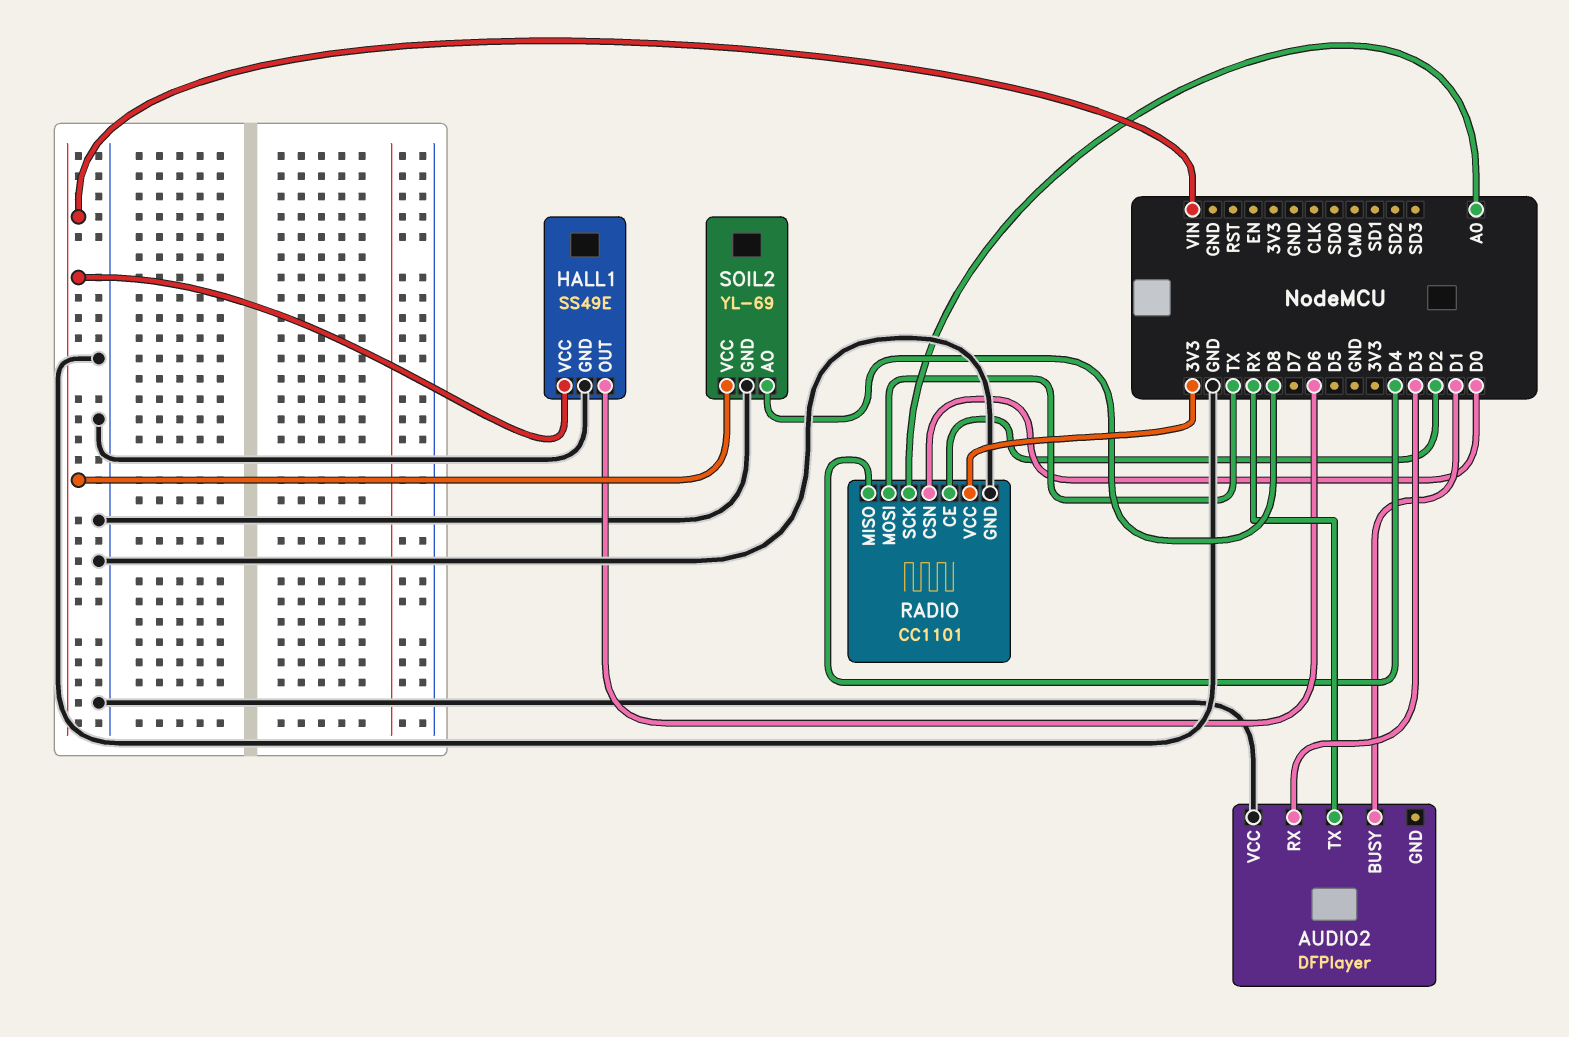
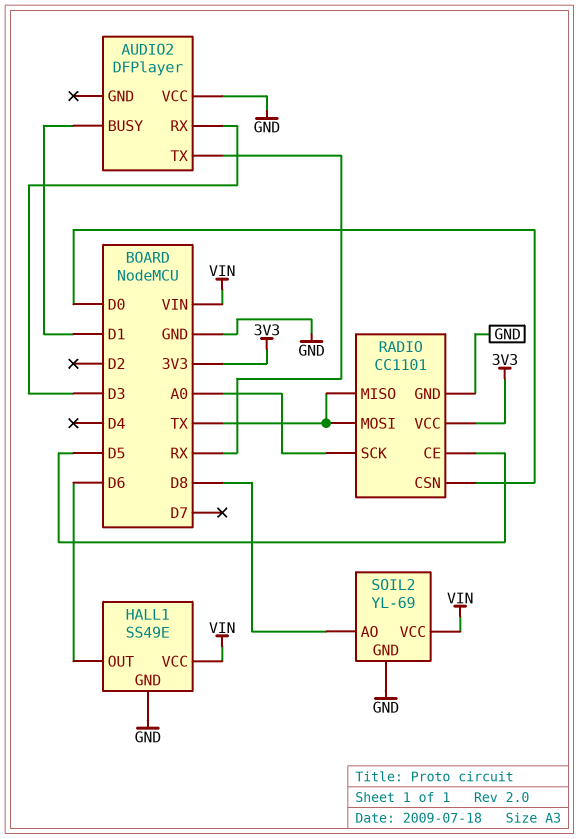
RADIO pin CE: D2 -> D5
RADIO pin MISO: D4 -> TX

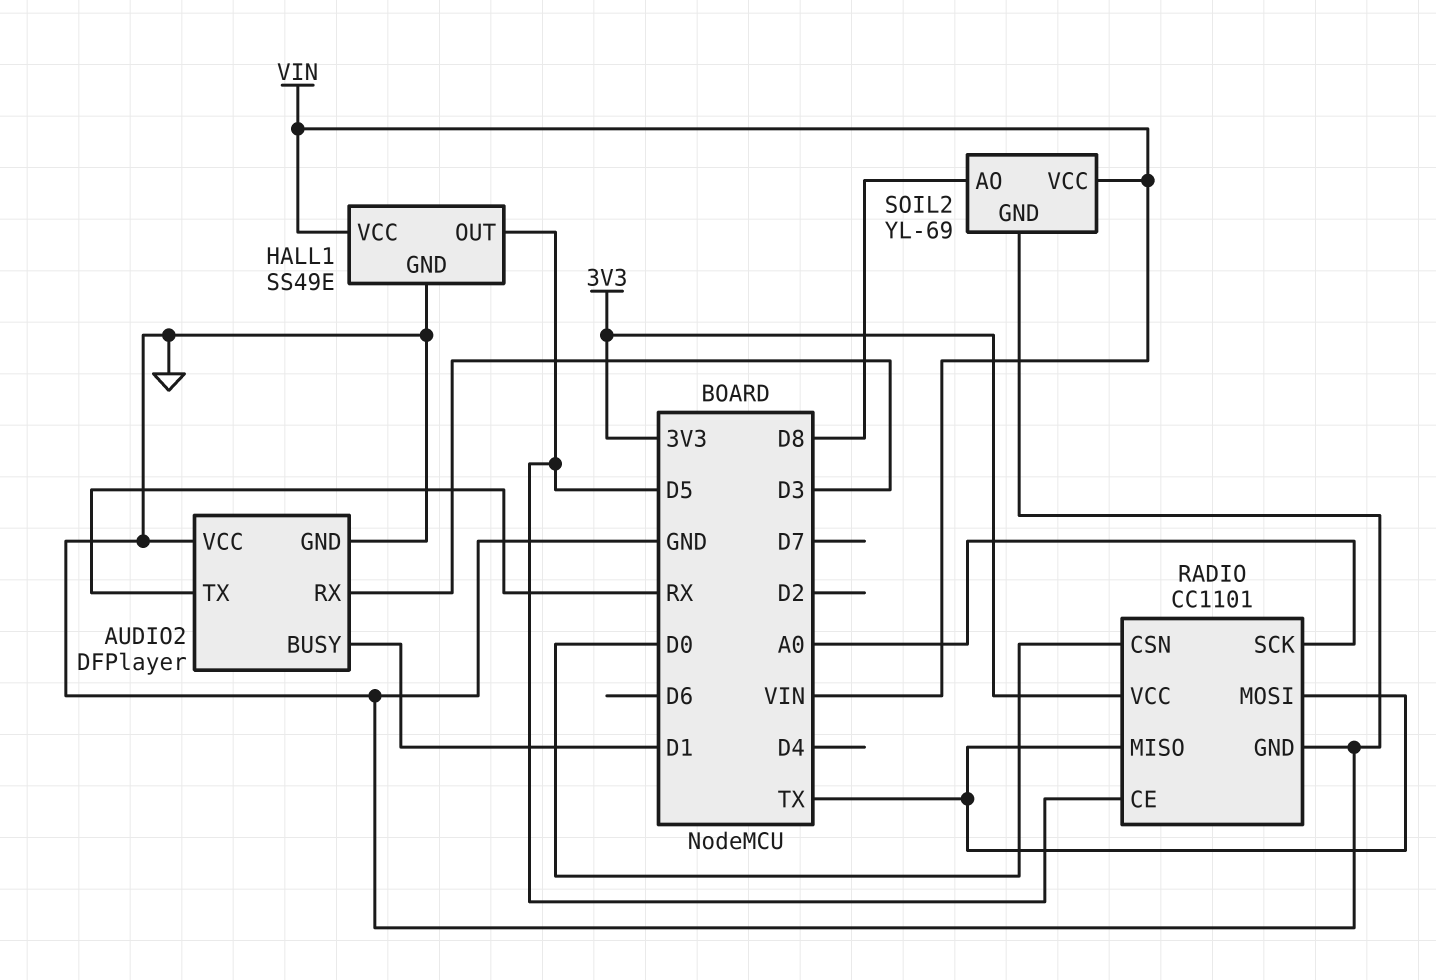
AUDIO2 pin GND: none -> GND
HALL1 pin OUT: D6 -> D5

